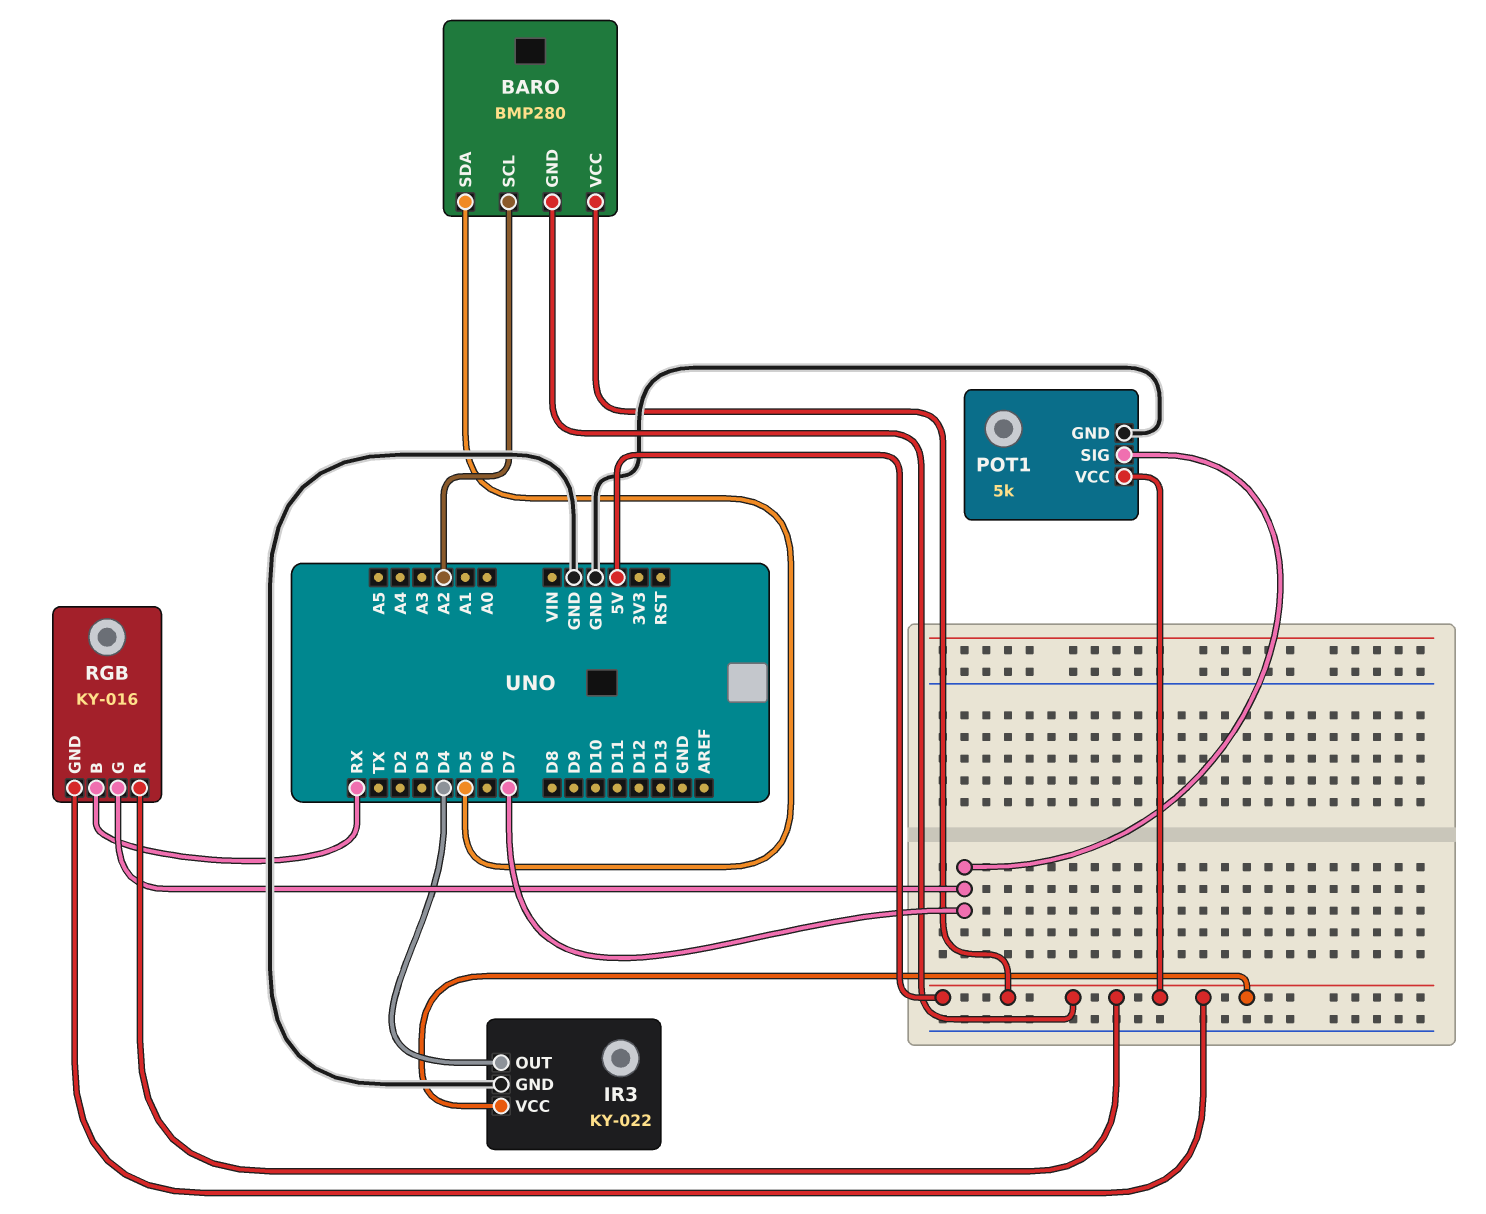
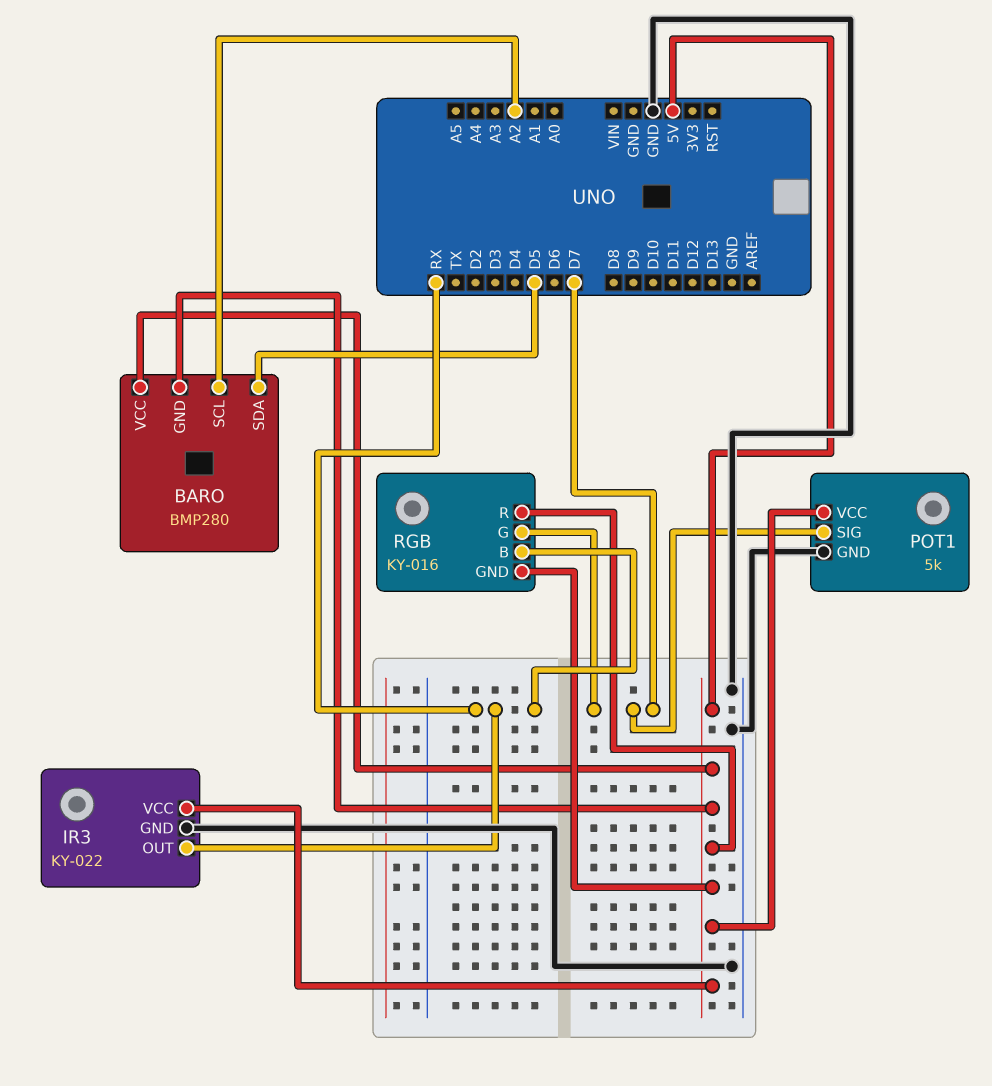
IR3 pin OUT: D4 -> RX

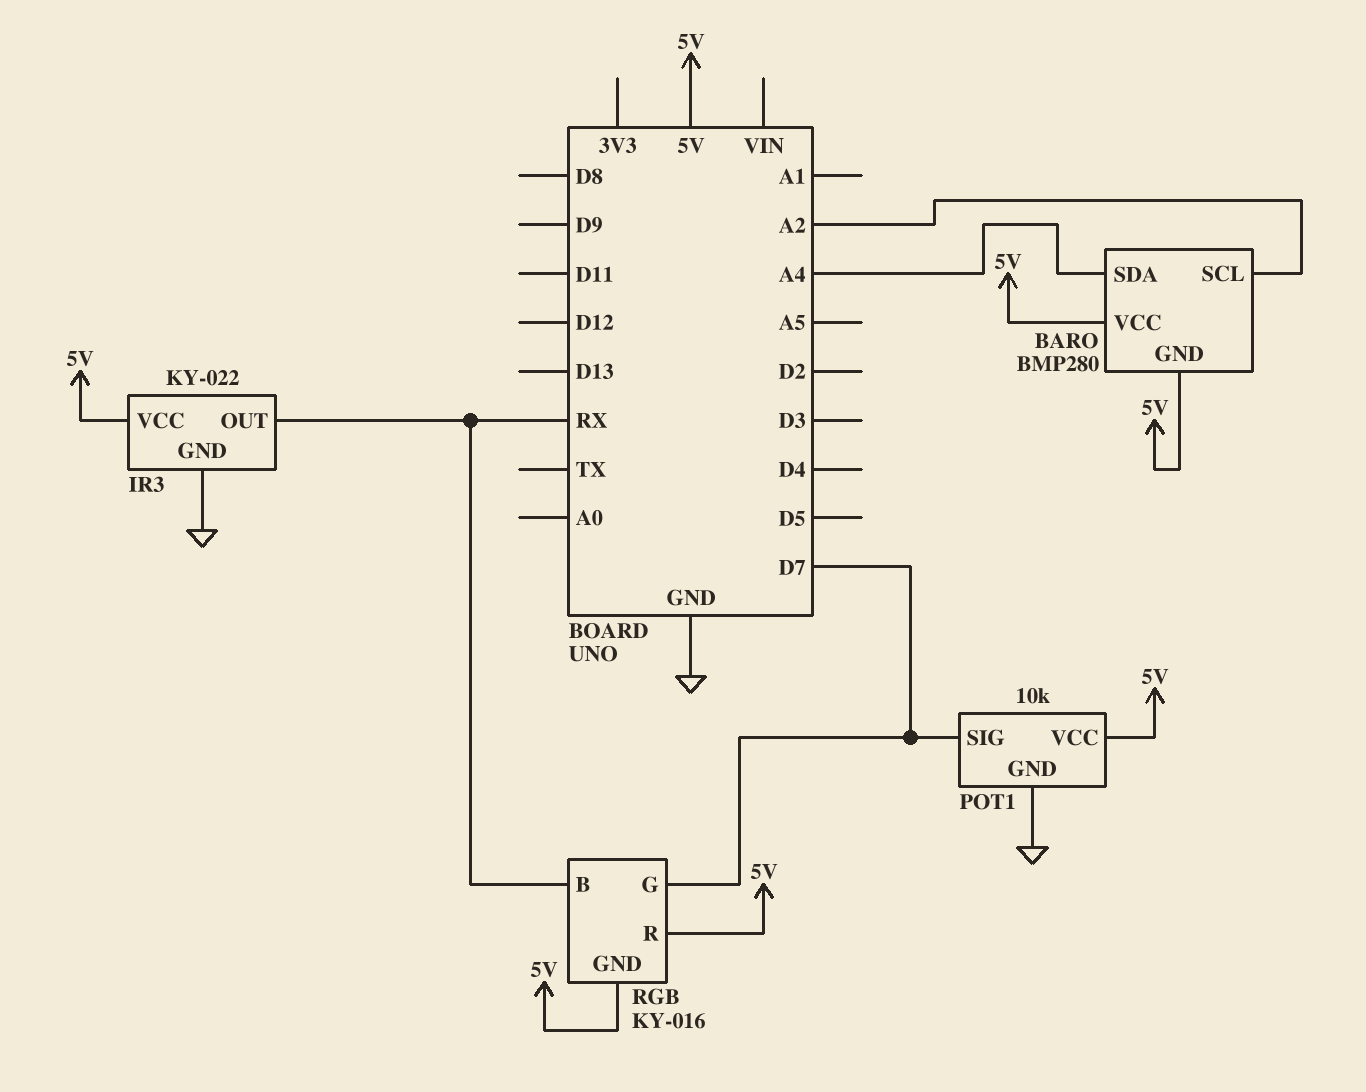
BARO pin SDA: D5 -> A4
POT1: 5k -> 10k

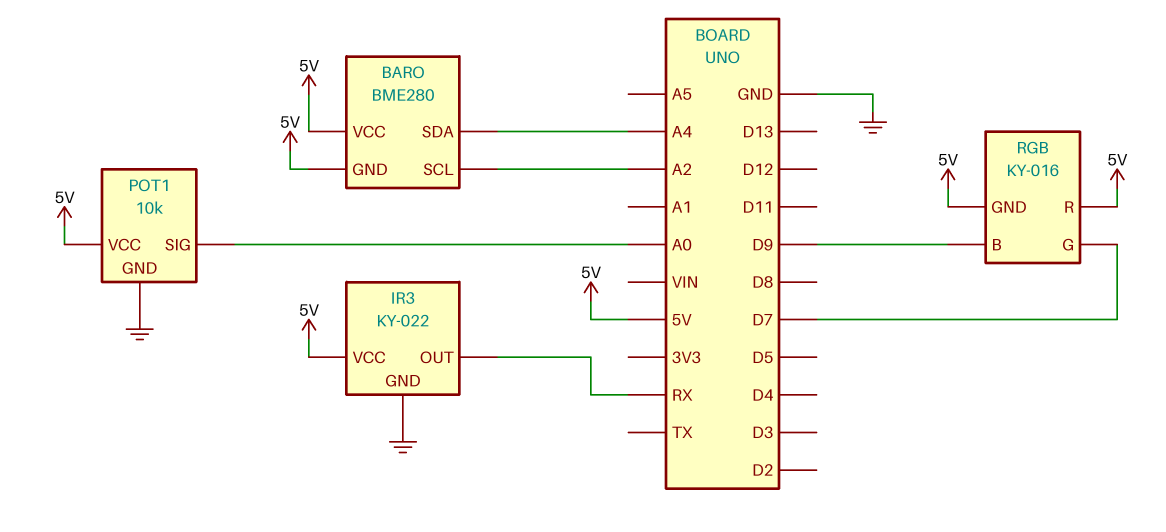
BARO: BMP280 -> BME280
POT1 pin SIG: D7 -> A0
RGB pin B: RX -> D9

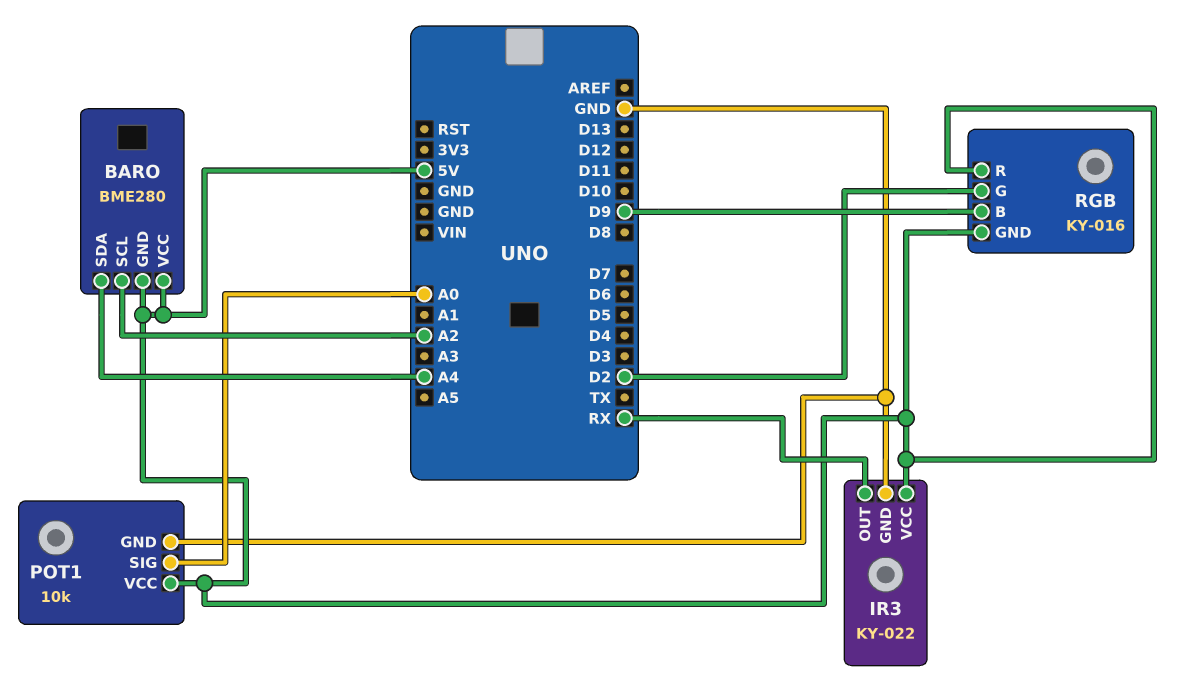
RGB pin G: D7 -> D2

